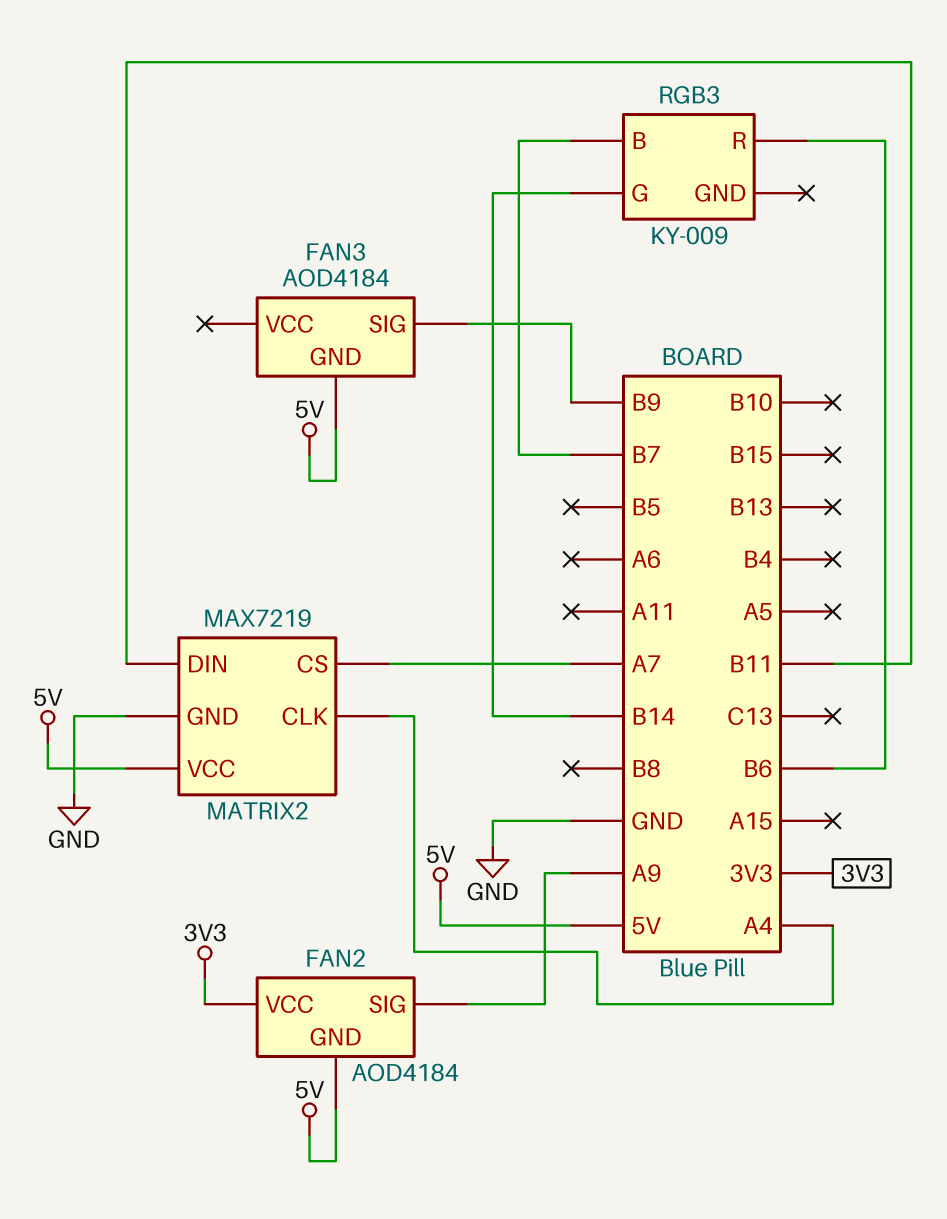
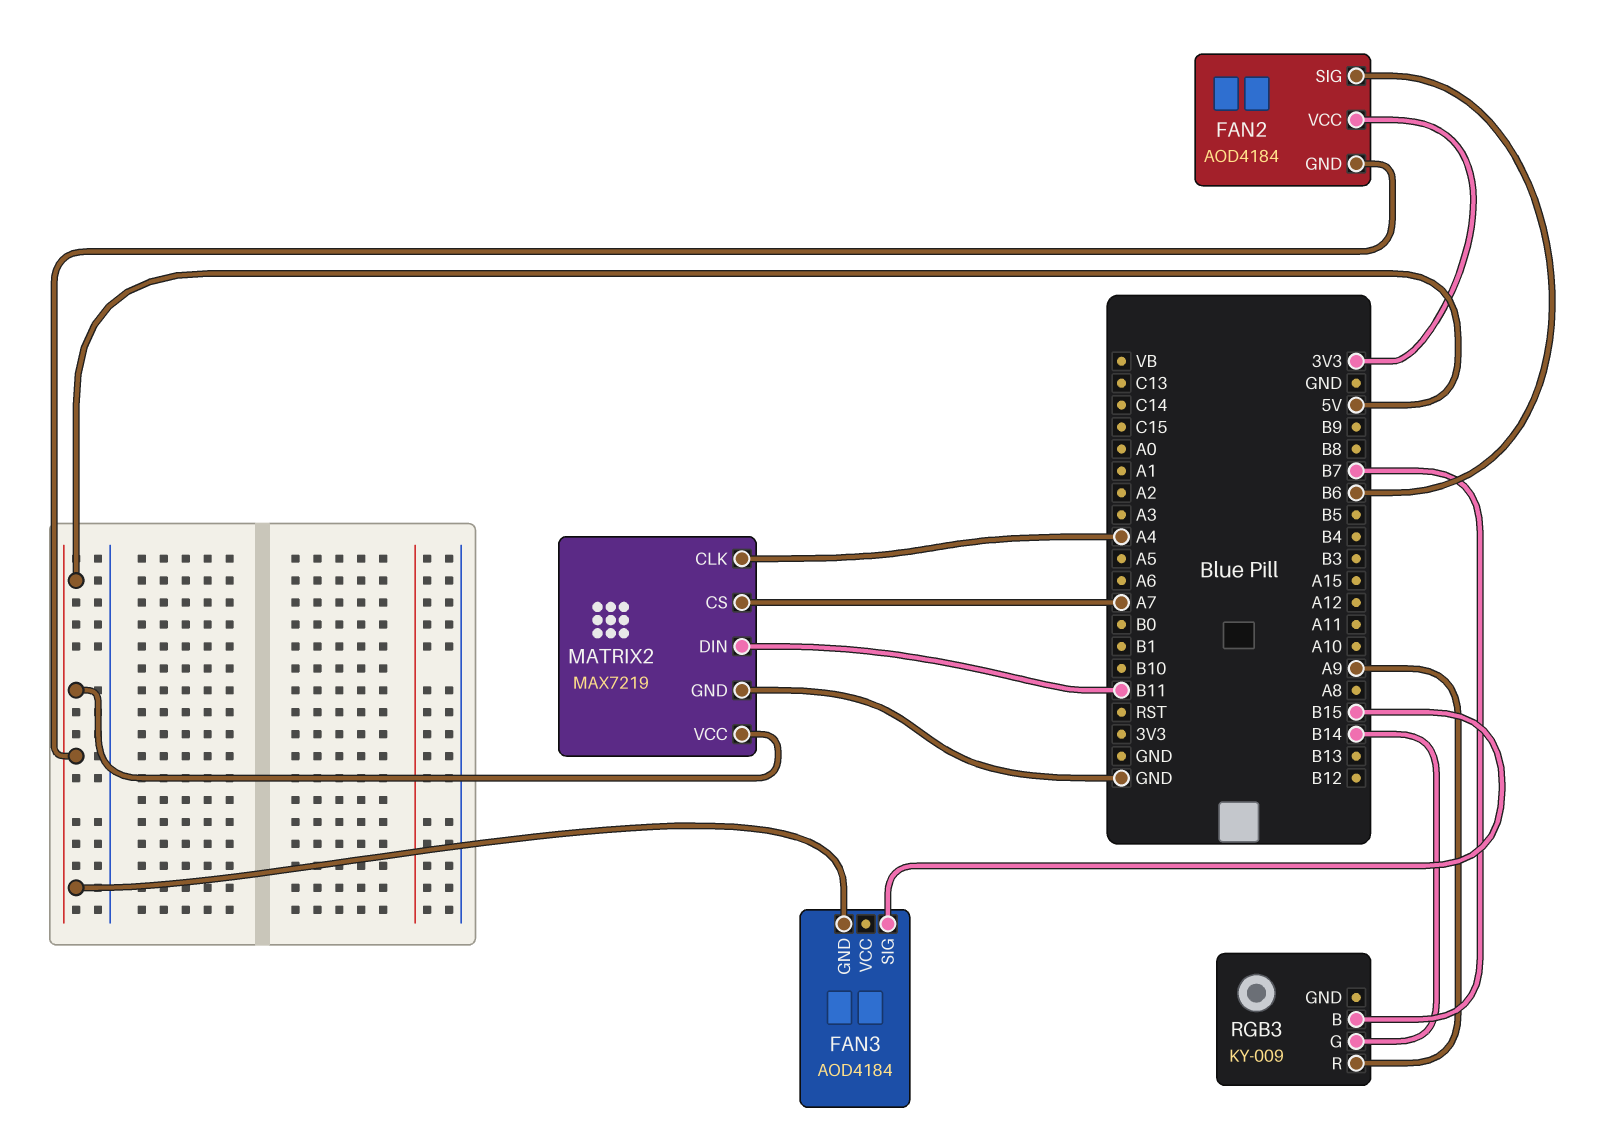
FAN2 pin SIG: A9 -> B6
FAN3 pin SIG: B9 -> B15
RGB3 pin R: B6 -> A9

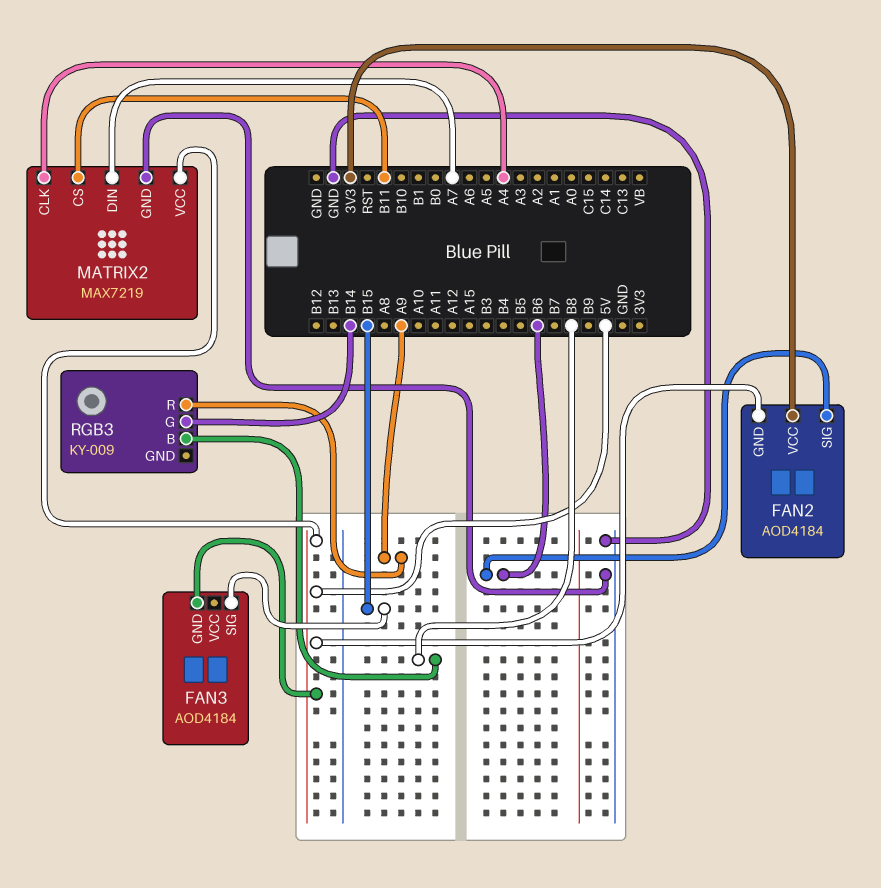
MATRIX2 pin CS: A7 -> B11
MATRIX2 pin DIN: B11 -> A7
RGB3 pin B: B7 -> B8

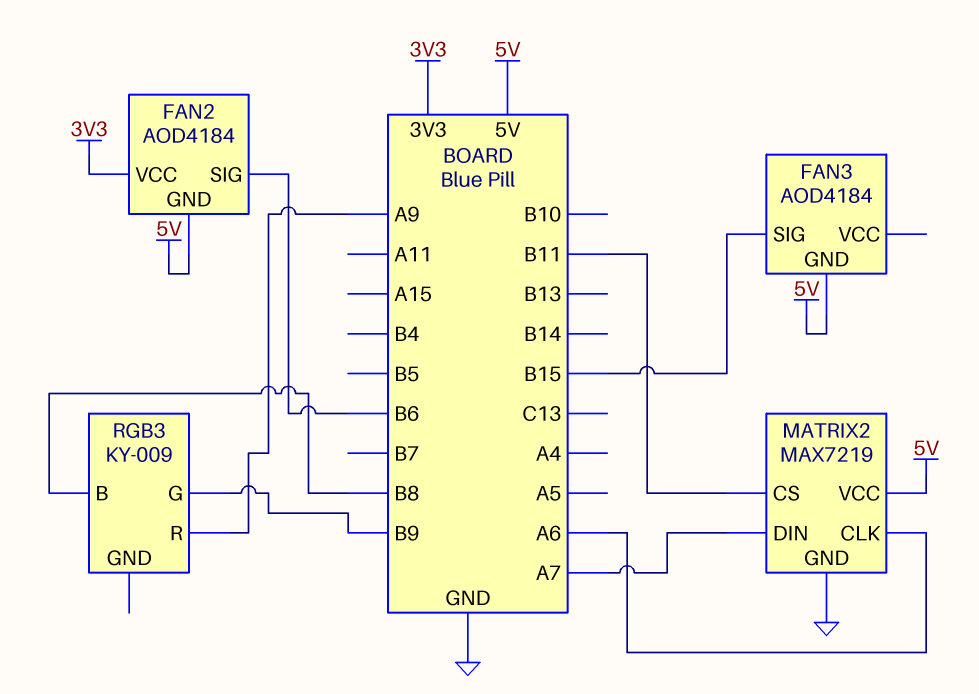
MATRIX2 pin CLK: A4 -> A6
RGB3 pin G: B14 -> B9

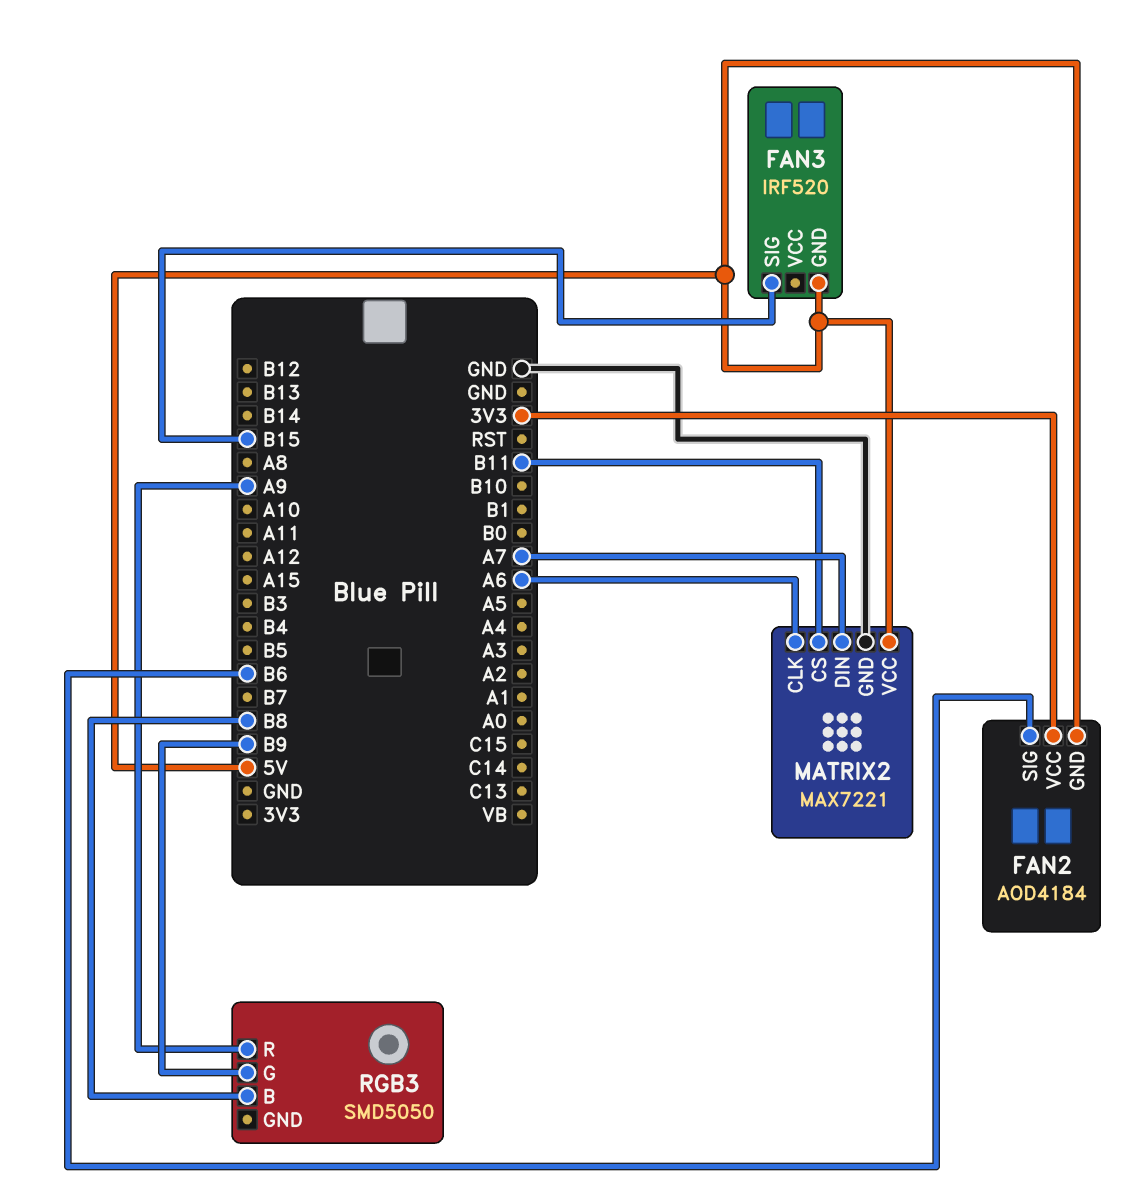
FAN3: AOD4184 -> IRF520
MATRIX2: MAX7219 -> MAX7221
RGB3: KY-009 -> SMD5050

